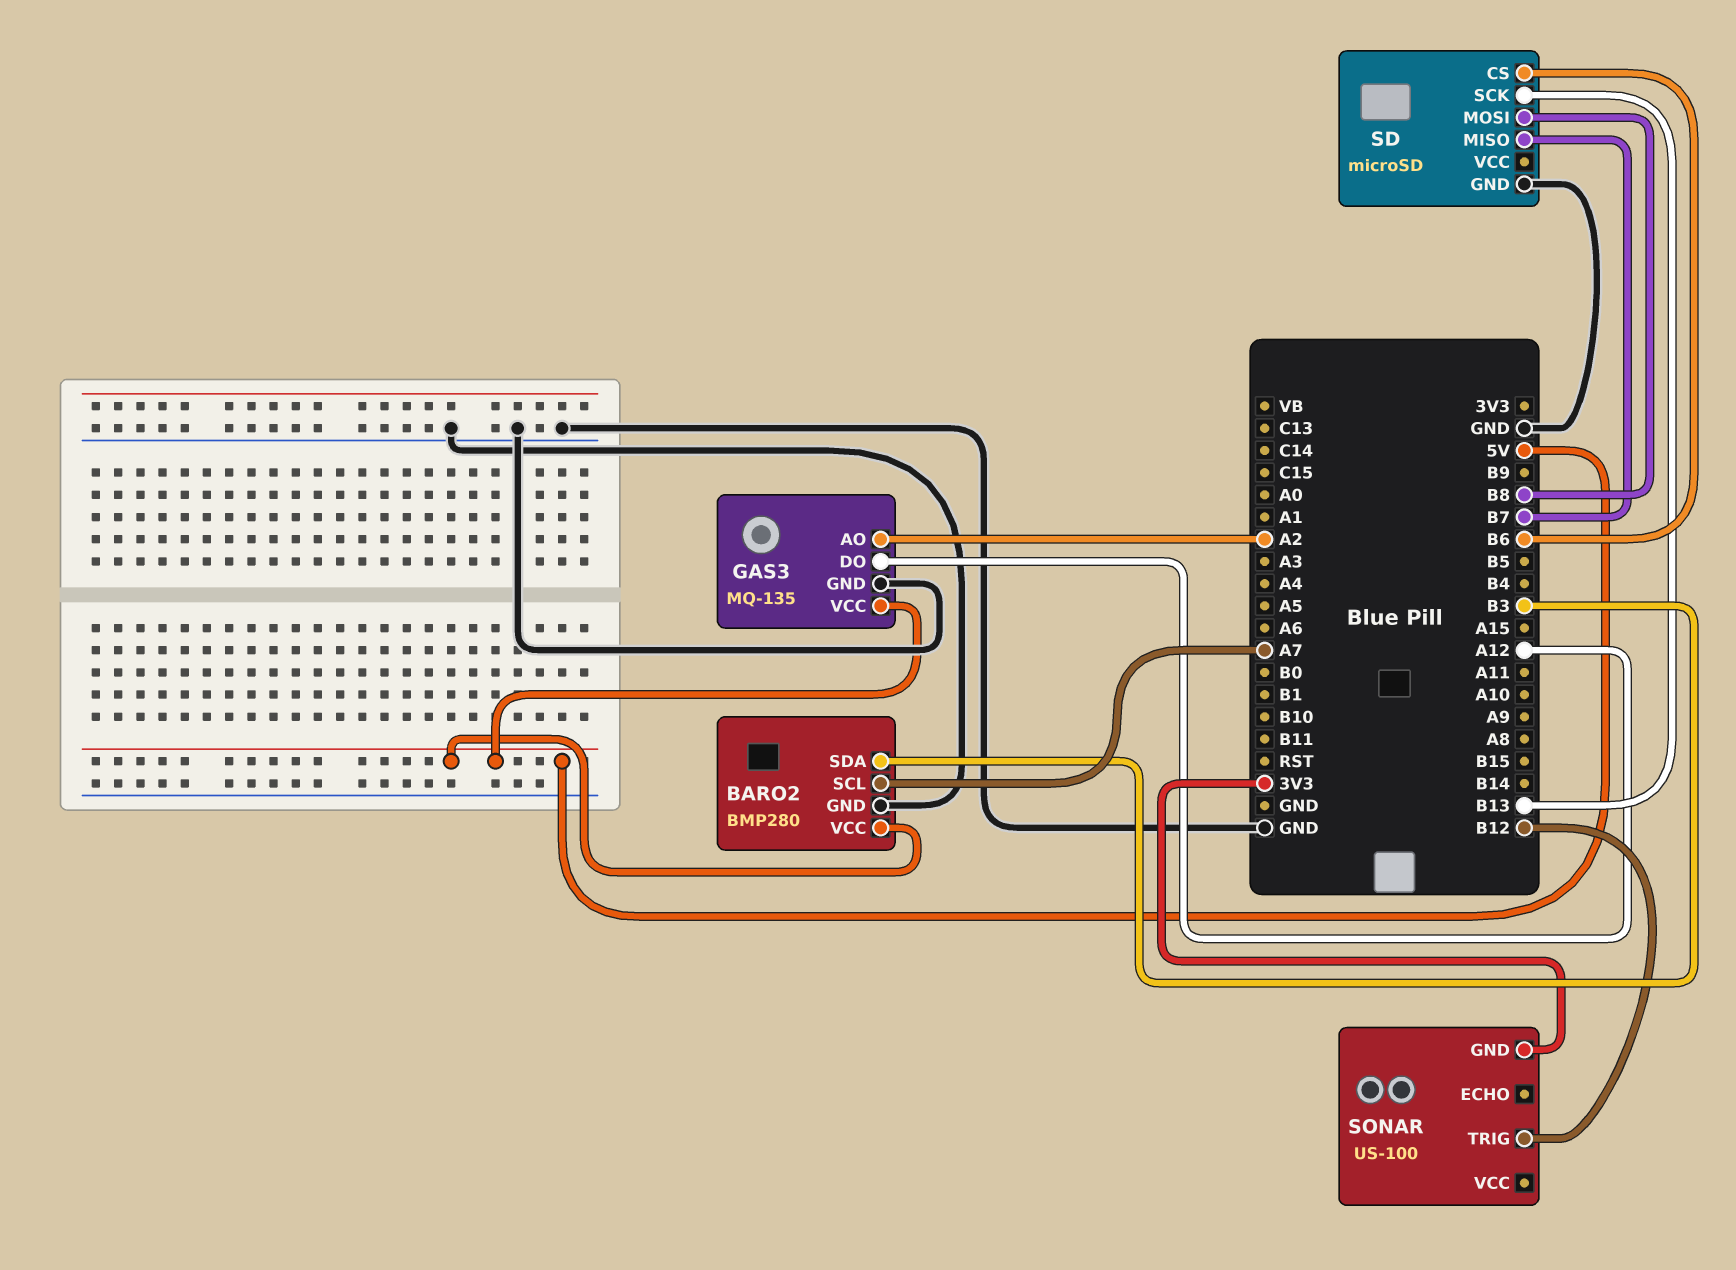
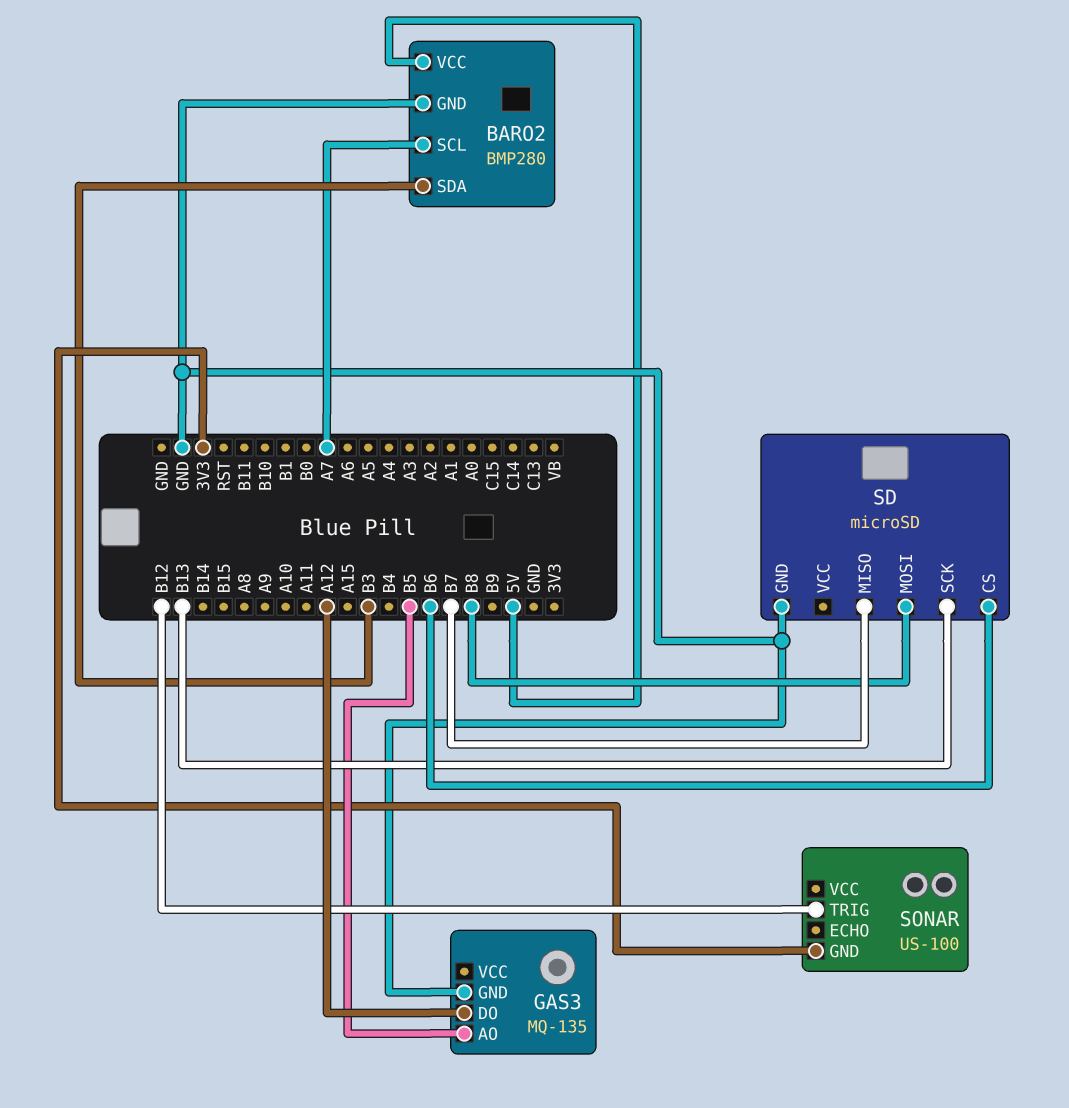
GAS3 pin AO: A2 -> B5
GAS3 pin VCC: 5V -> none

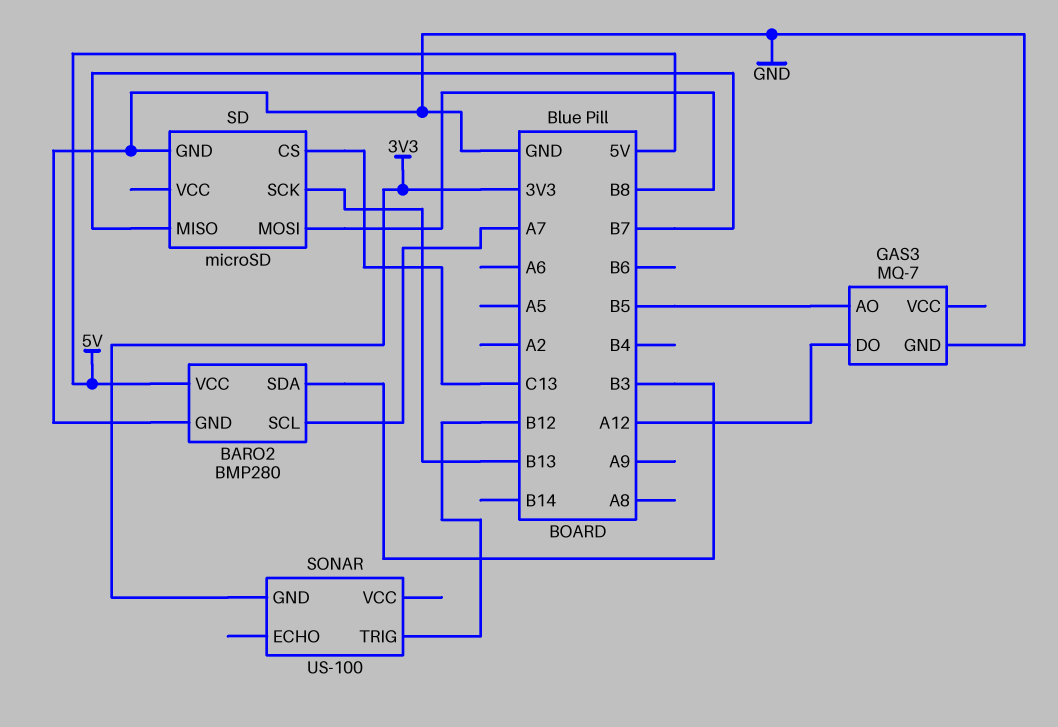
GAS3: MQ-135 -> MQ-7
SD pin CS: B6 -> C13

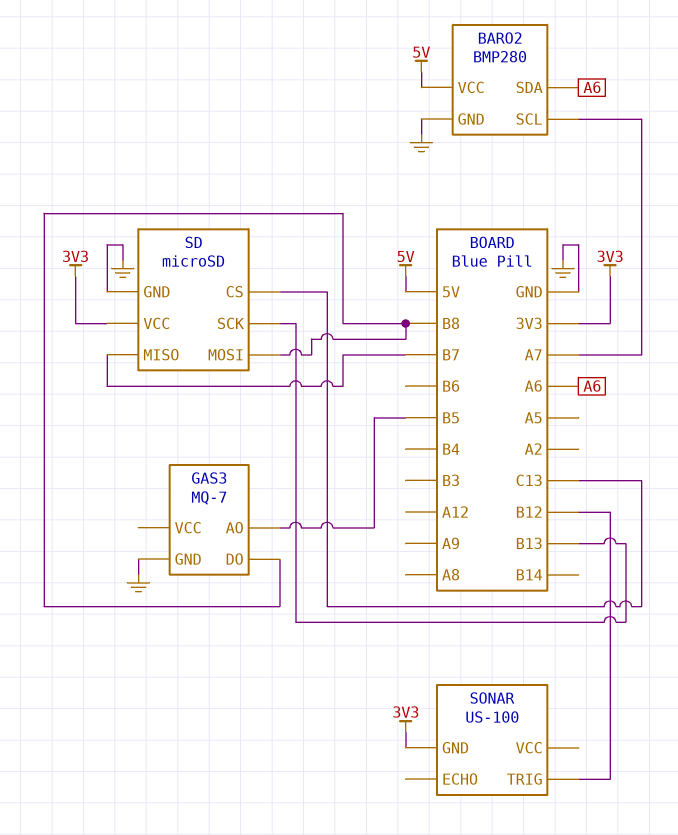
BARO2 pin SDA: B3 -> A6
GAS3 pin DO: A12 -> B8
SD pin VCC: none -> 3V3

